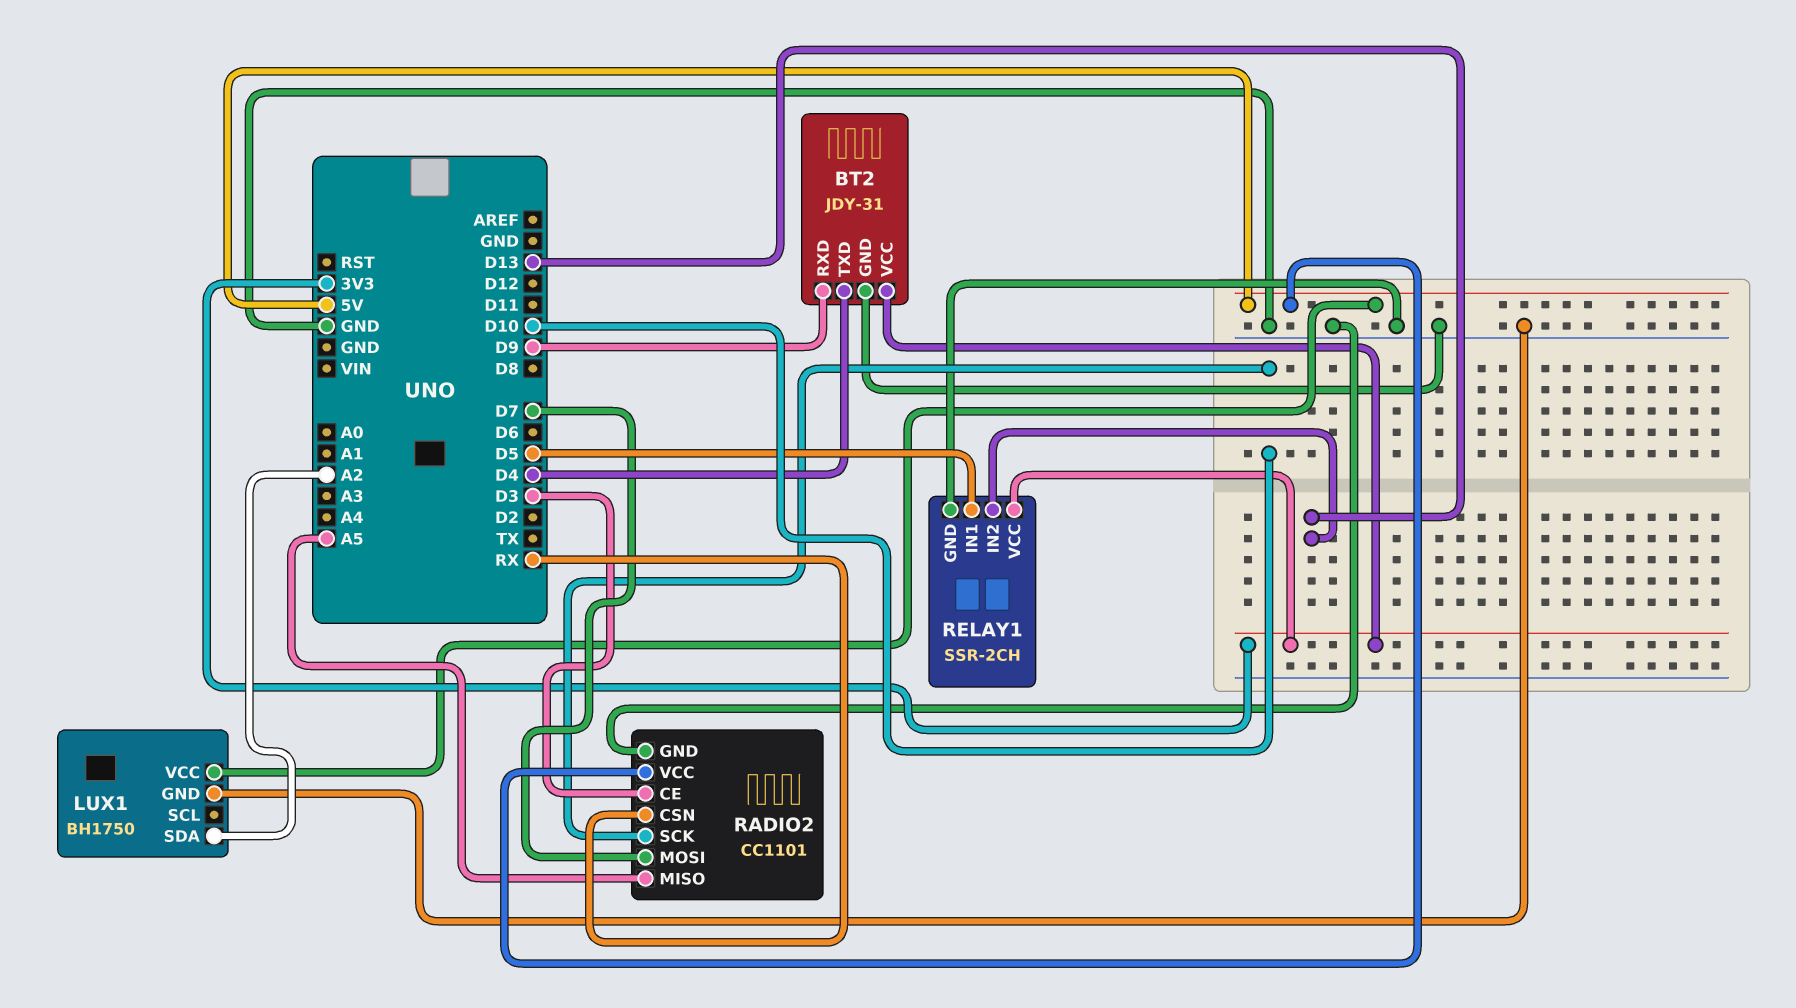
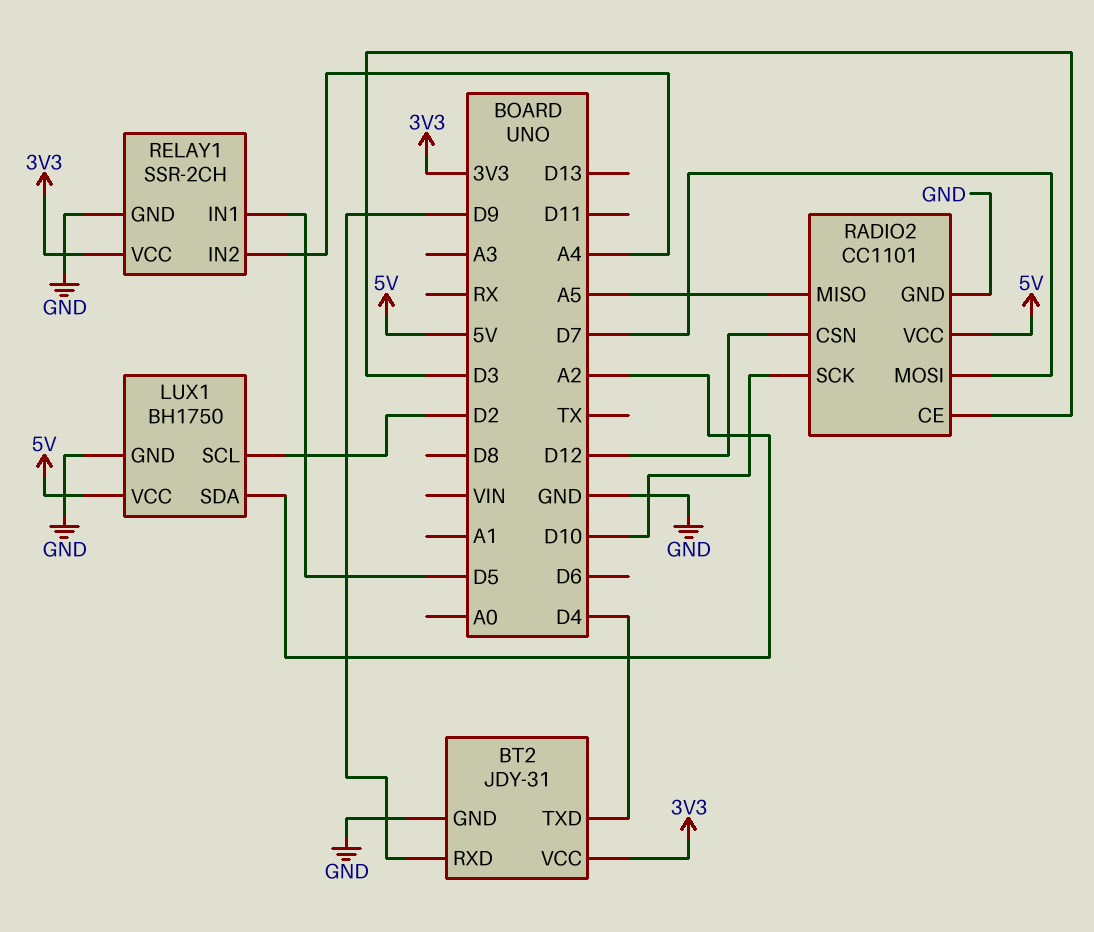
LUX1 pin SCL: none -> D2
RADIO2 pin CSN: RX -> D12
RELAY1 pin IN2: D13 -> A4

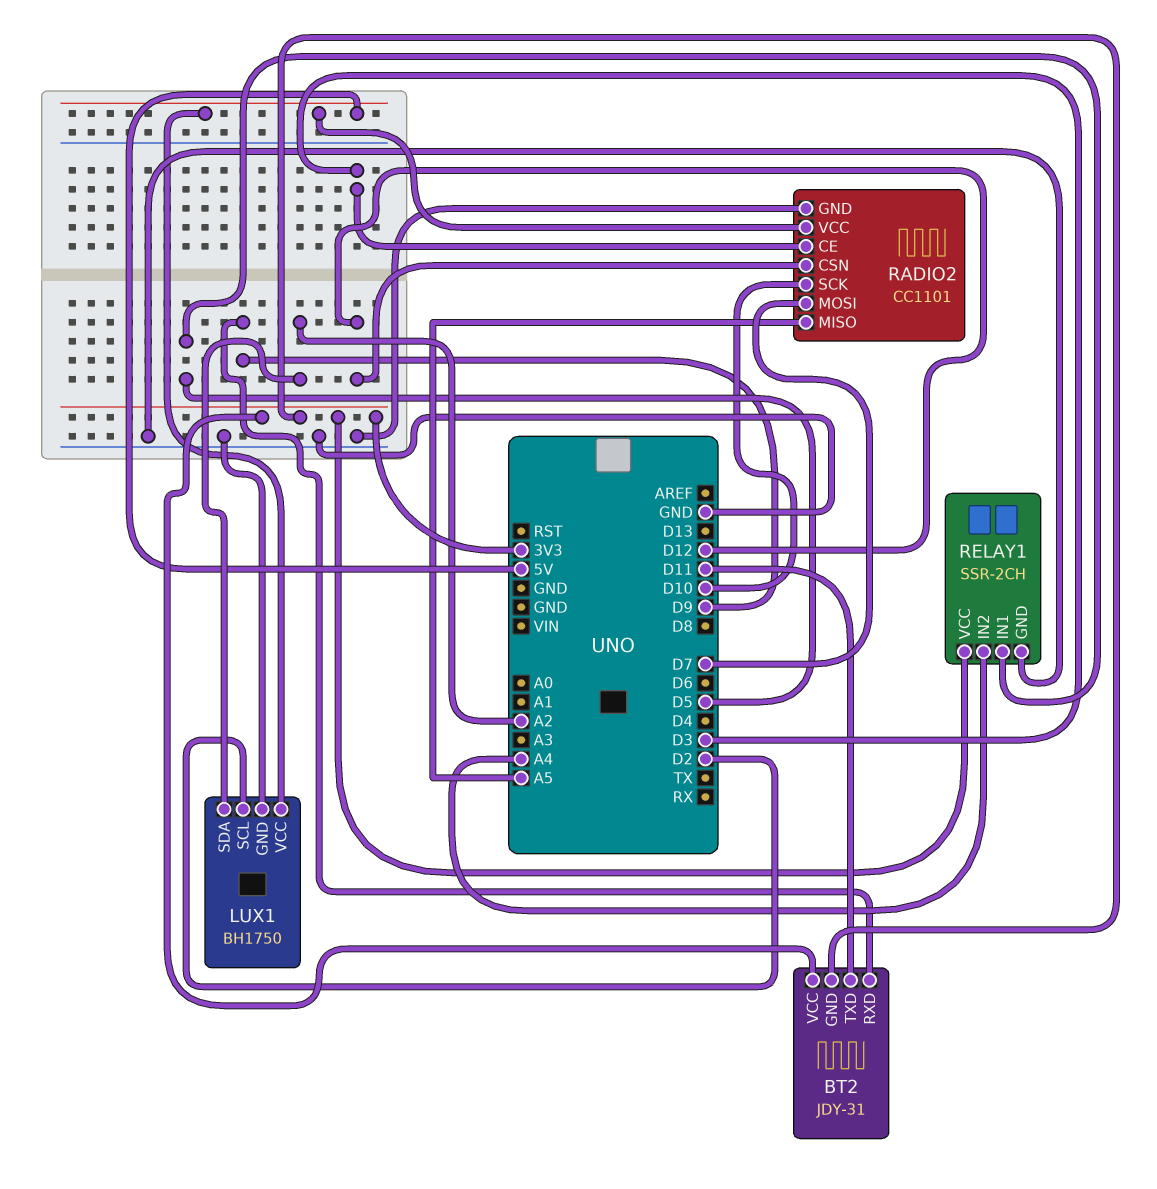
BT2 pin GND: GND -> 3V3
BT2 pin TXD: D4 -> D11

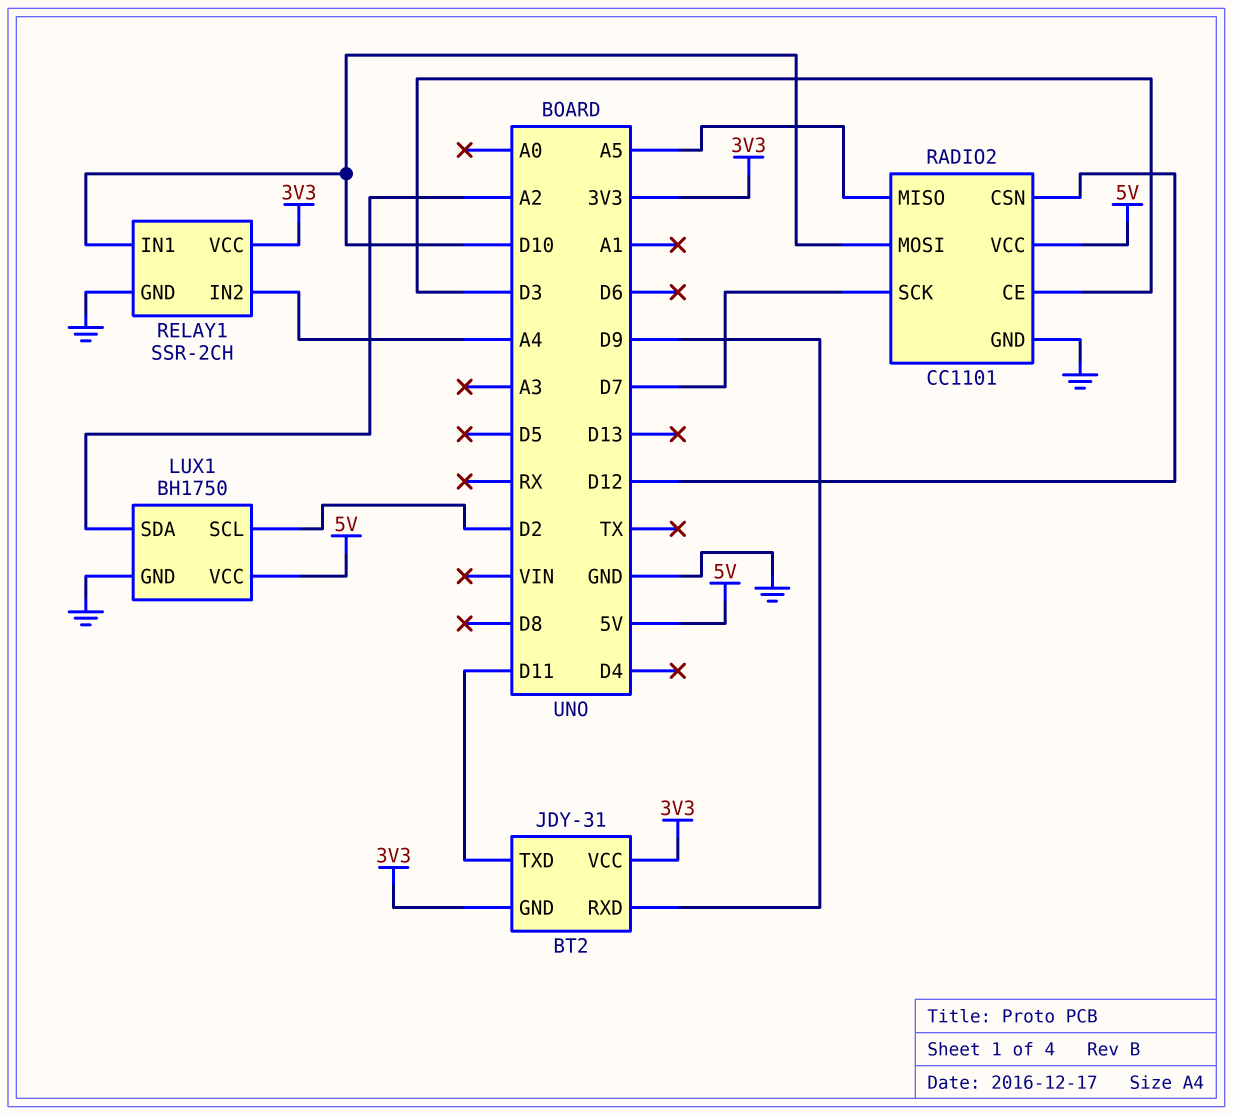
RADIO2 pin MOSI: D7 -> D10
RADIO2 pin SCK: D10 -> D7
RELAY1 pin IN1: D5 -> D10

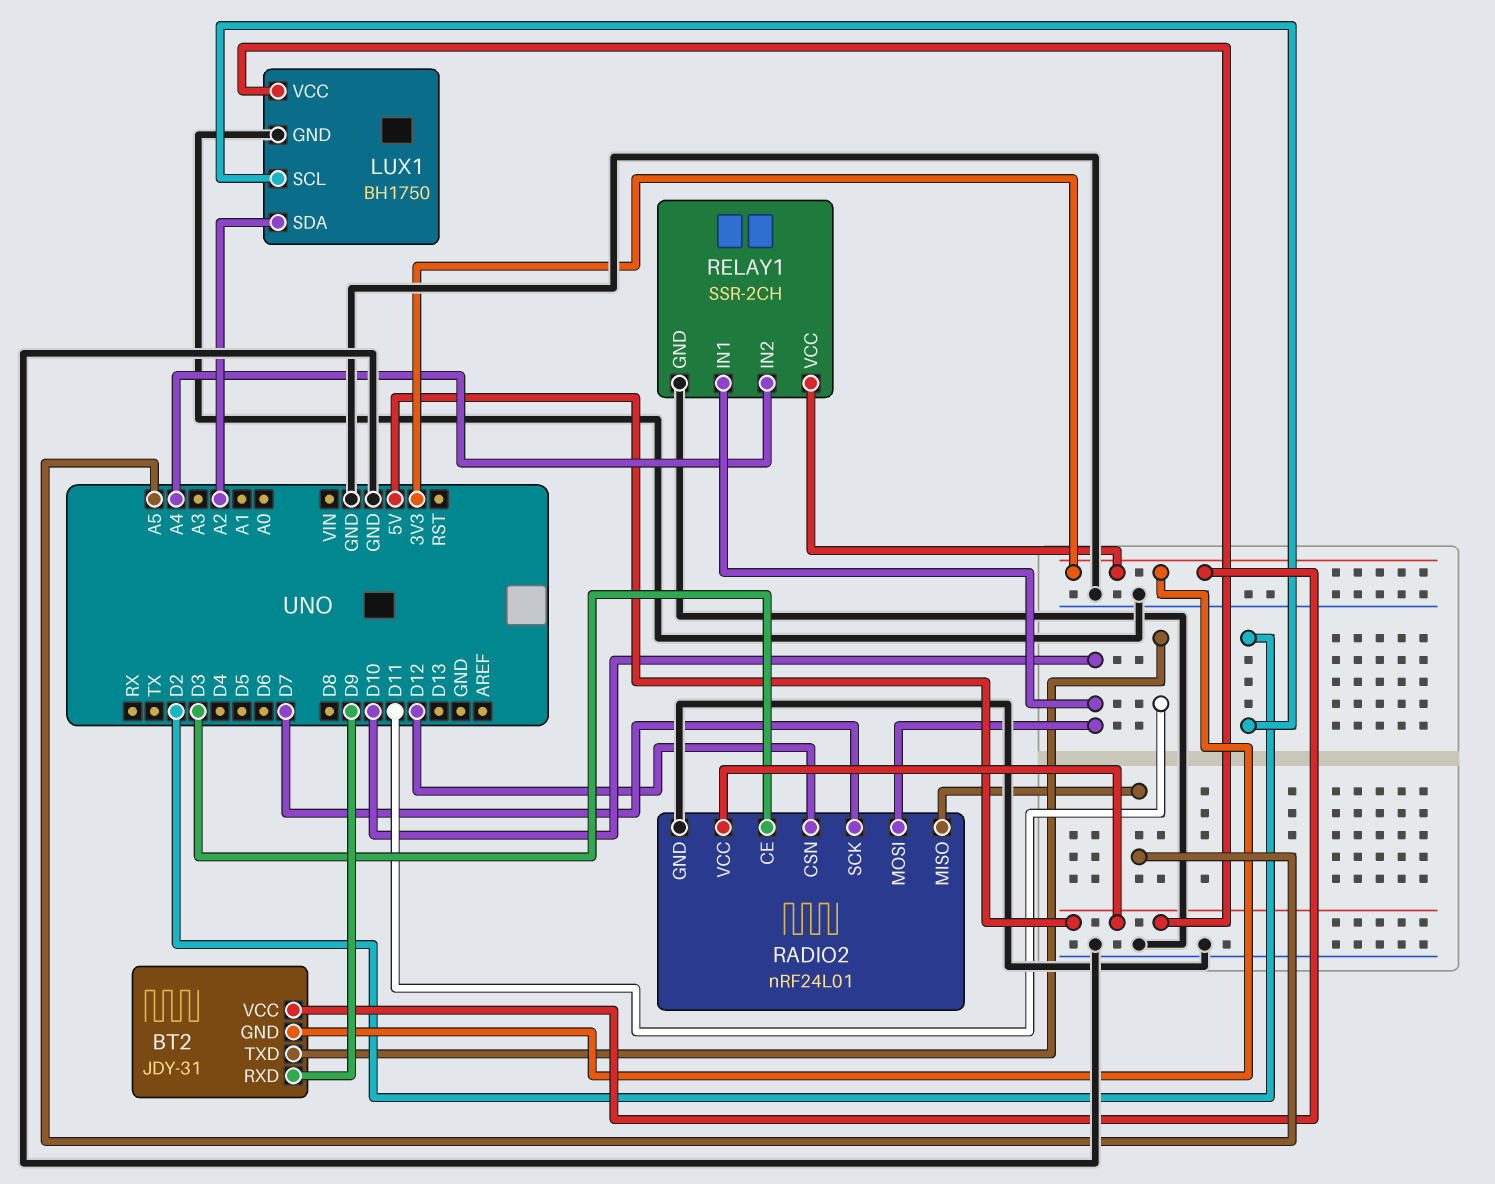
RADIO2: CC1101 -> nRF24L01

